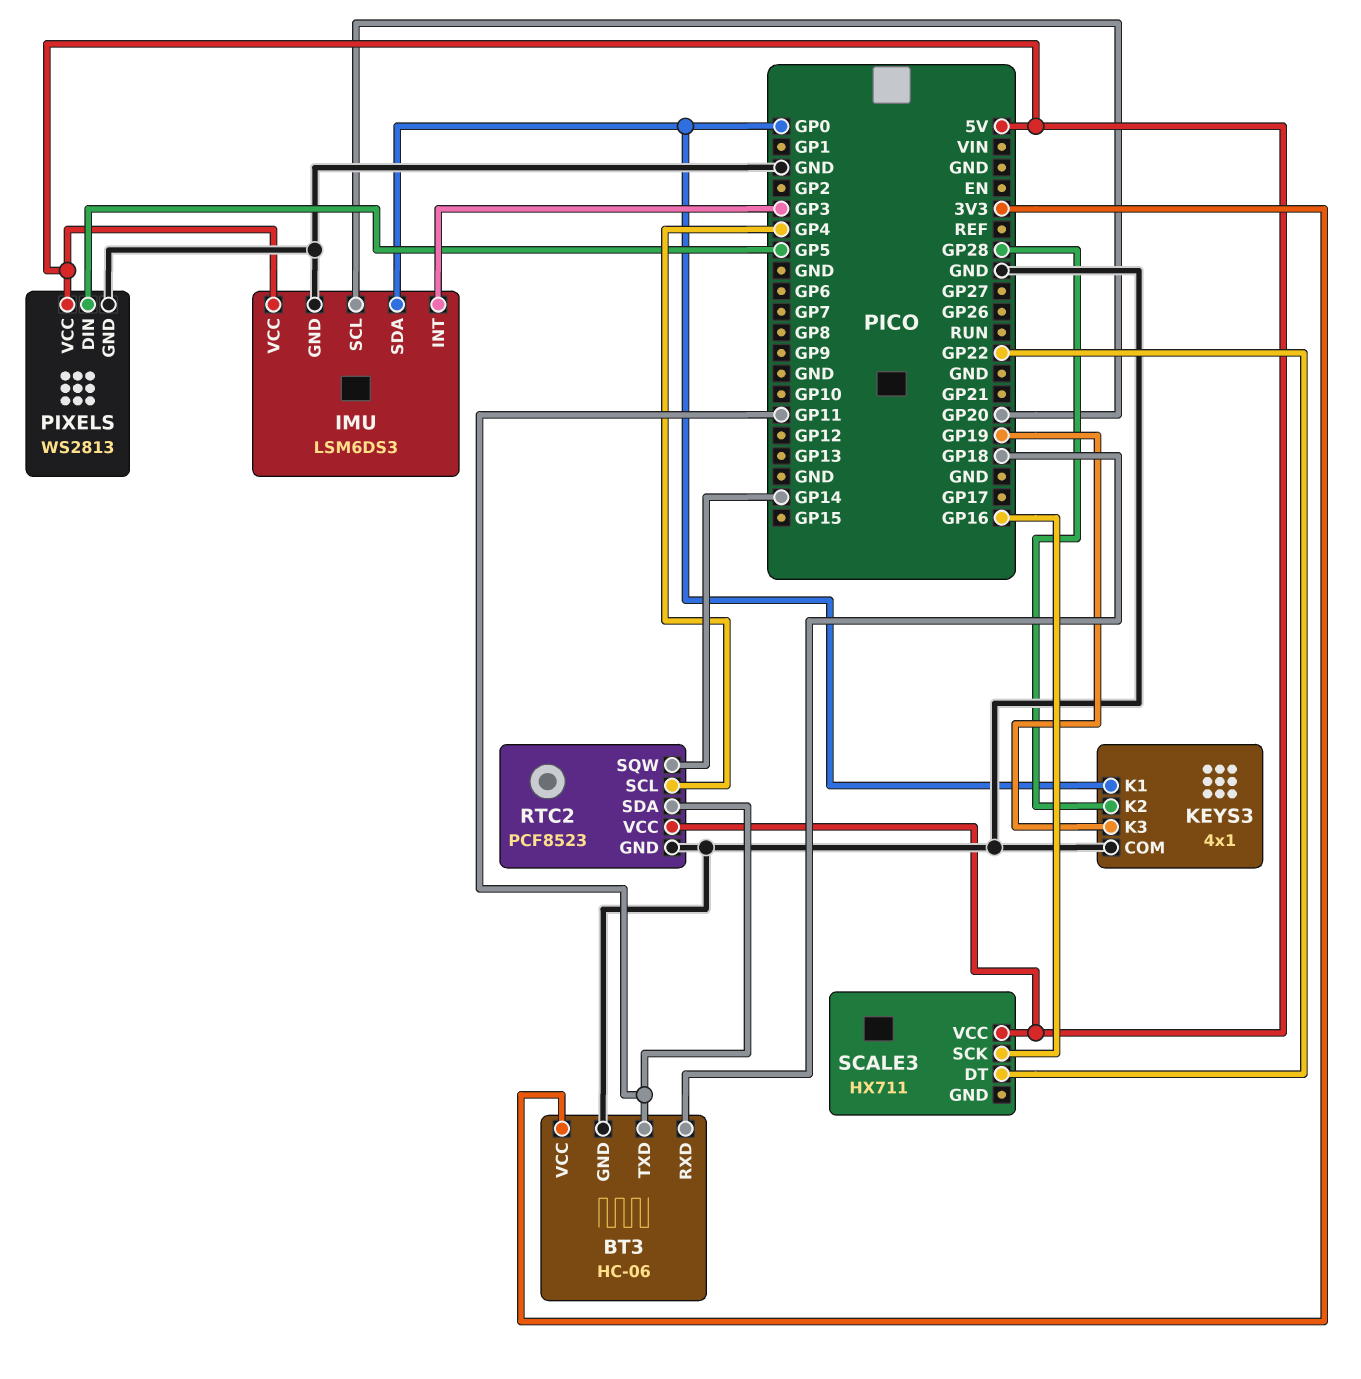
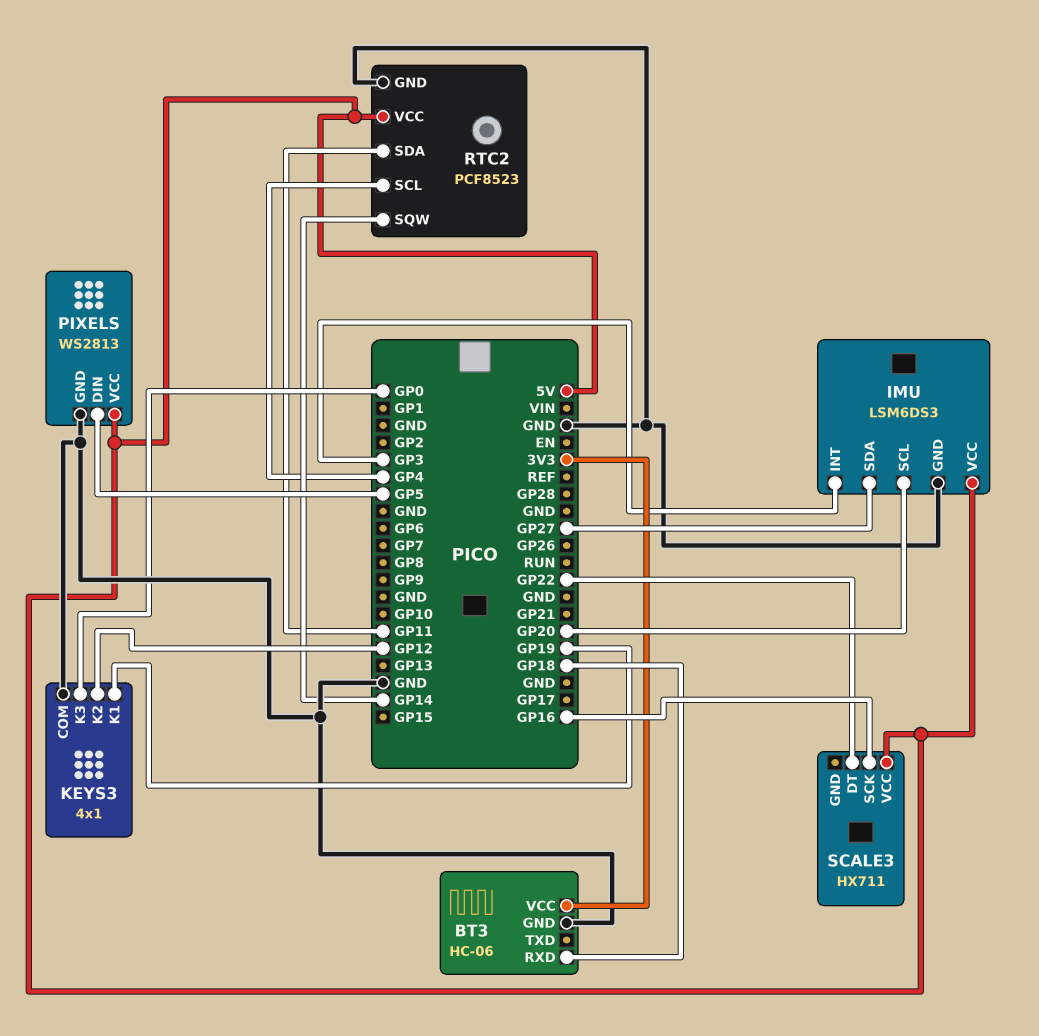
BT3 pin TXD: GP11 -> none
IMU pin SDA: GP0 -> GP27
KEYS3 pin K1: GP0 -> GP19
KEYS3 pin K2: GP28 -> GP12
KEYS3 pin K3: GP19 -> GP0

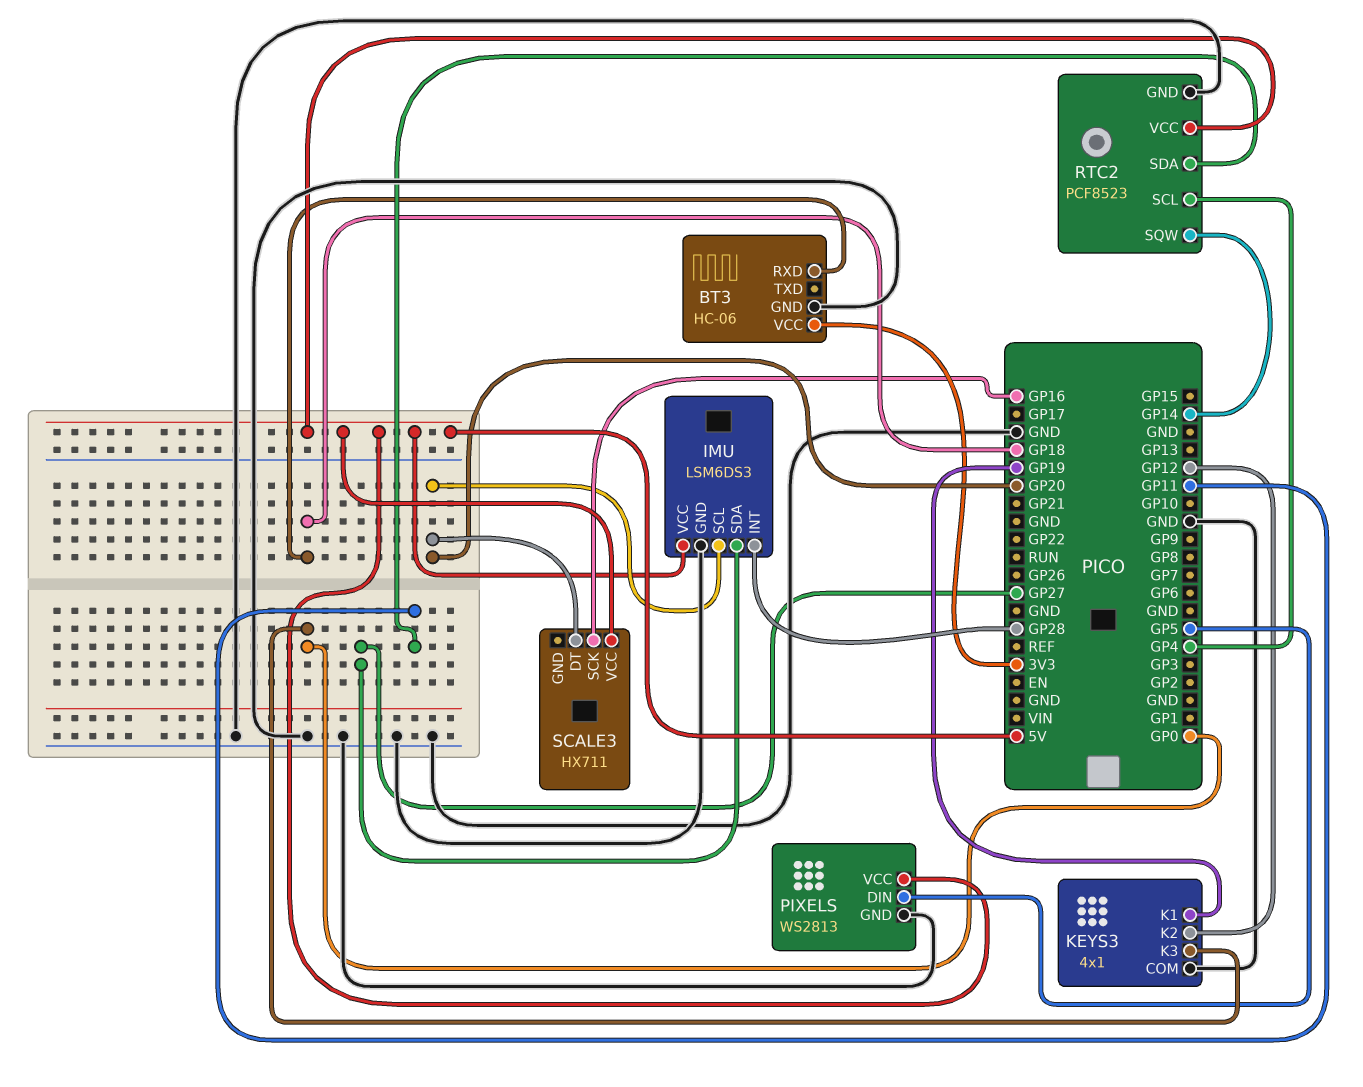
IMU pin INT: GP3 -> GP28
SCALE3 pin DT: GP22 -> GP20

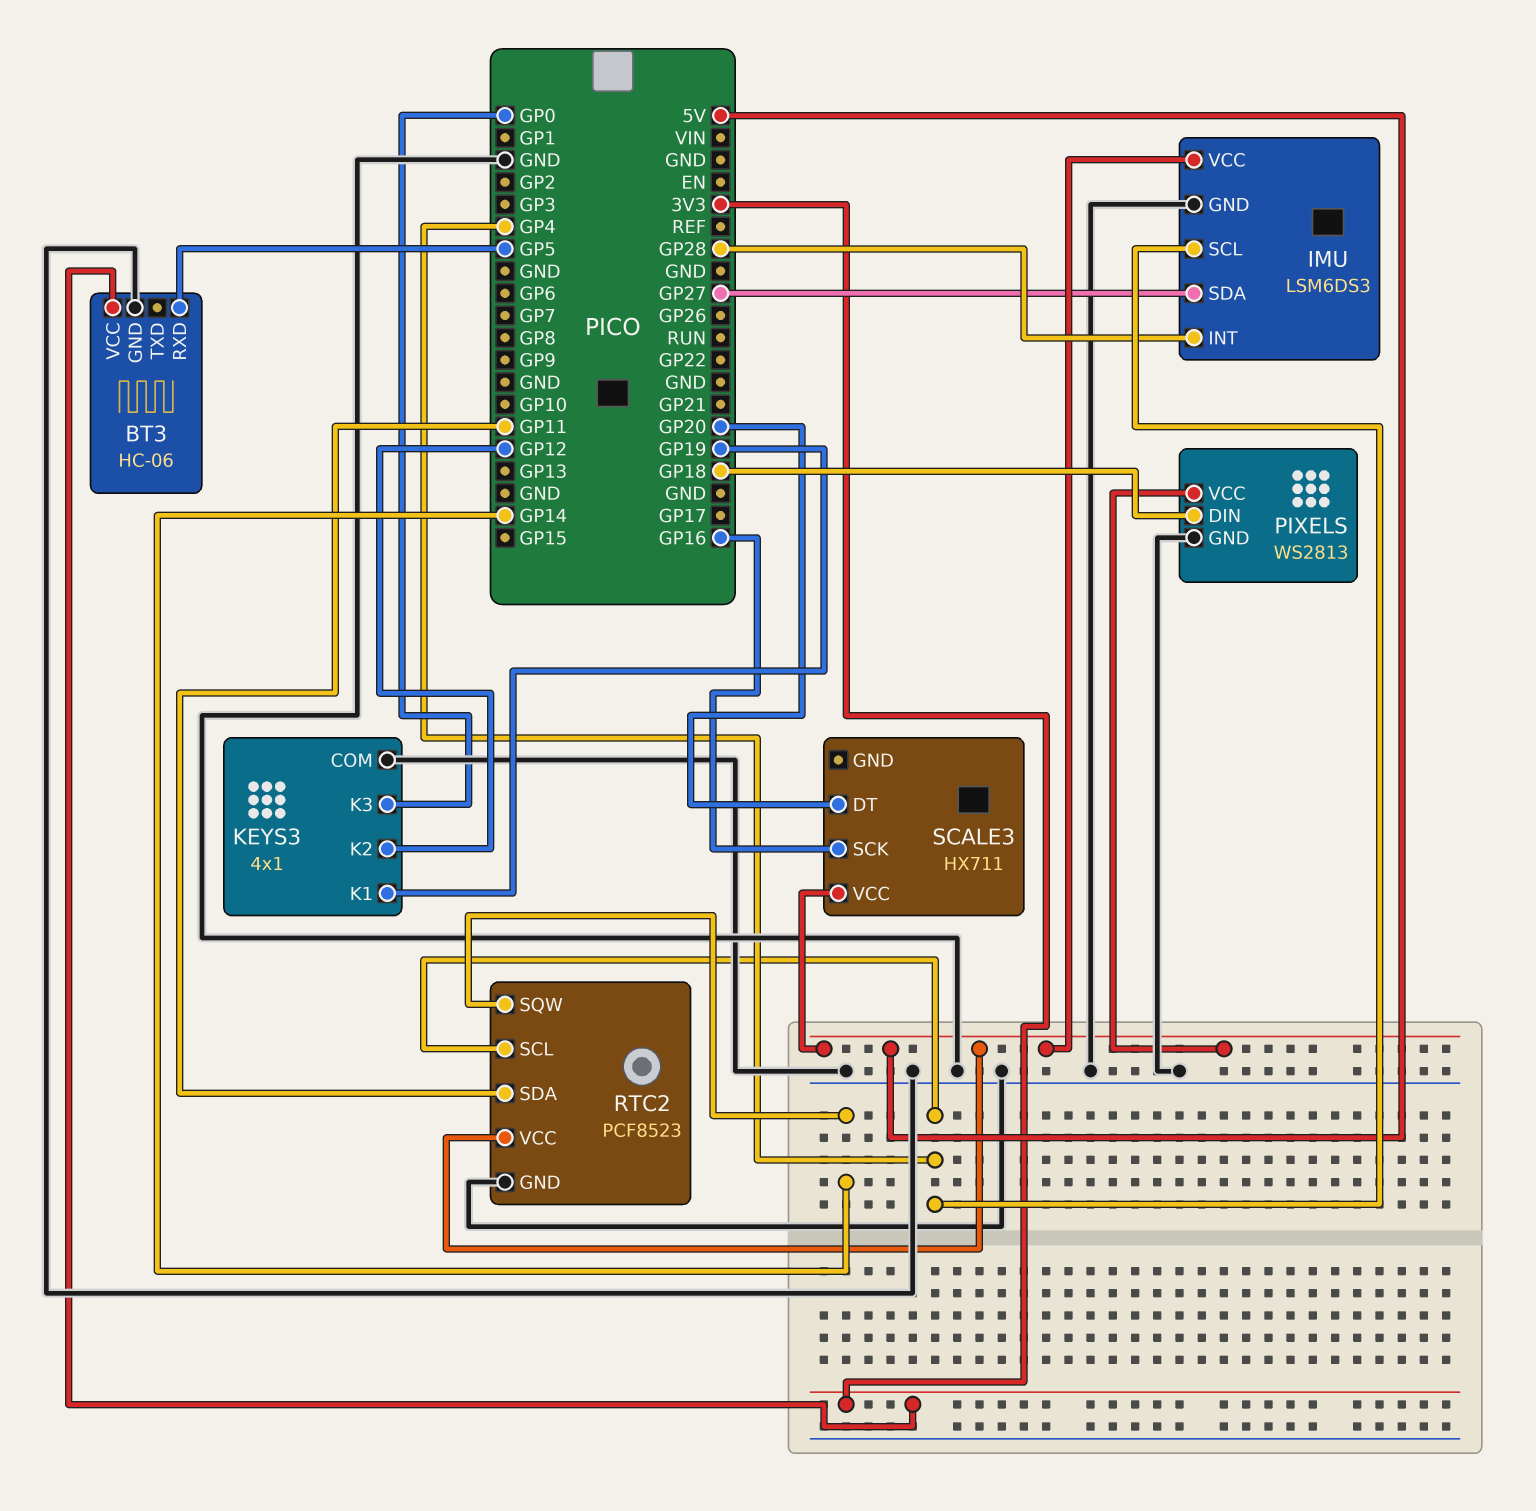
BT3 pin RXD: GP18 -> GP5
IMU pin SCL: GP20 -> GP4
PIXELS pin DIN: GP5 -> GP18

